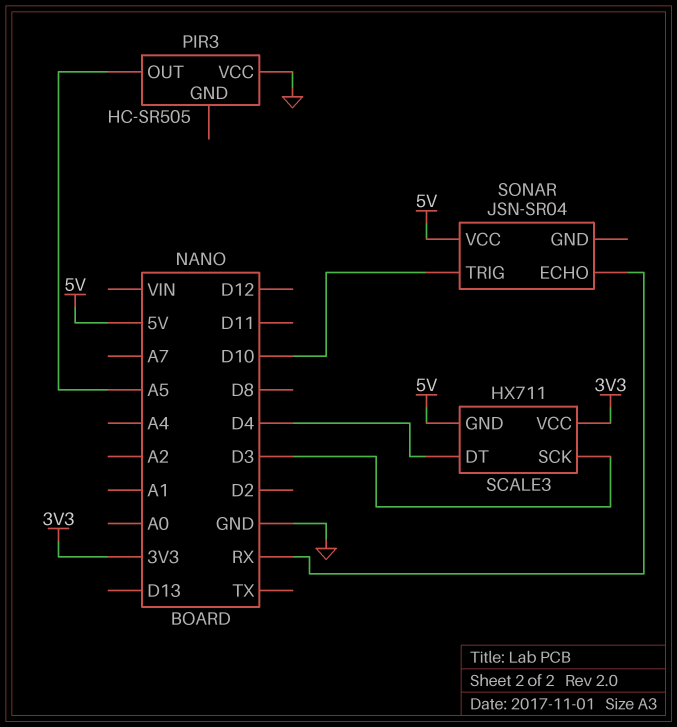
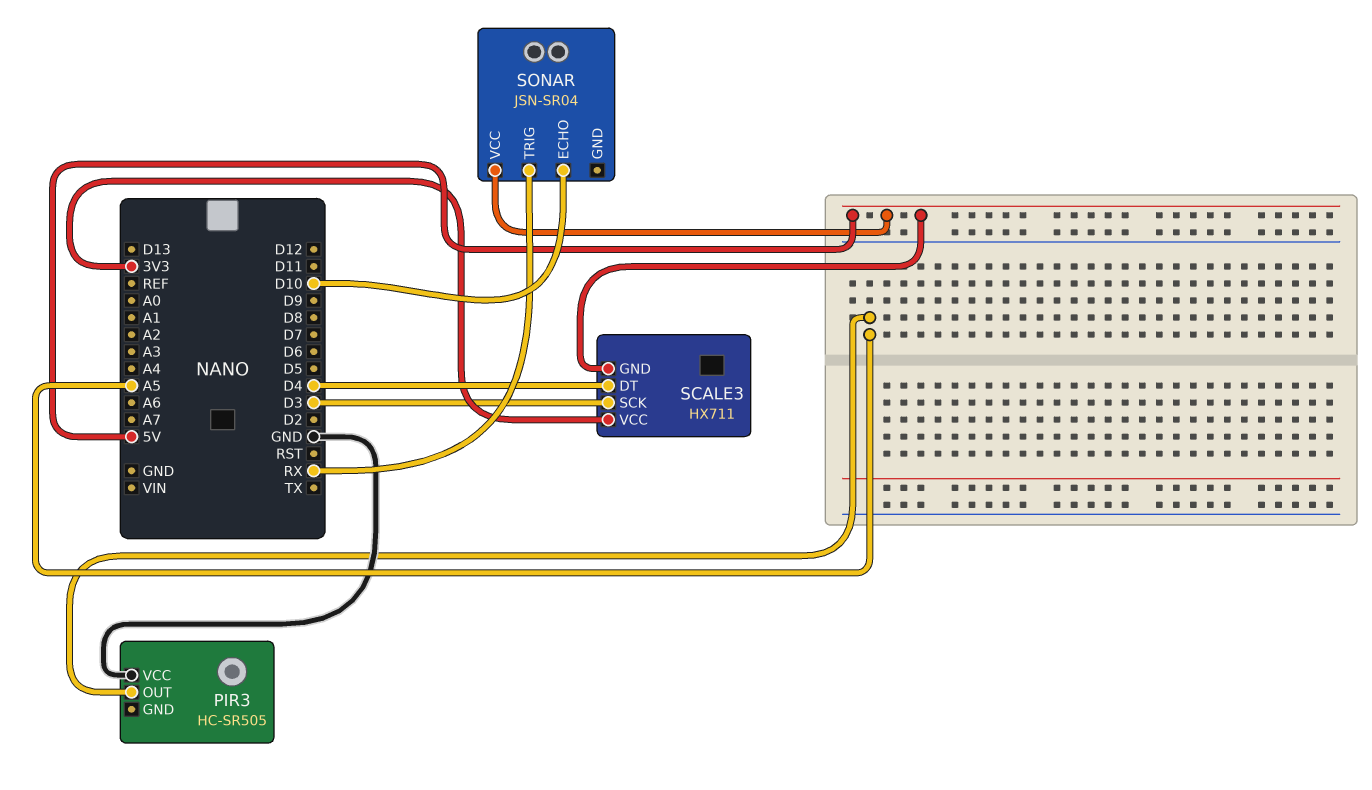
SONAR pin ECHO: RX -> D10
SONAR pin TRIG: D10 -> RX

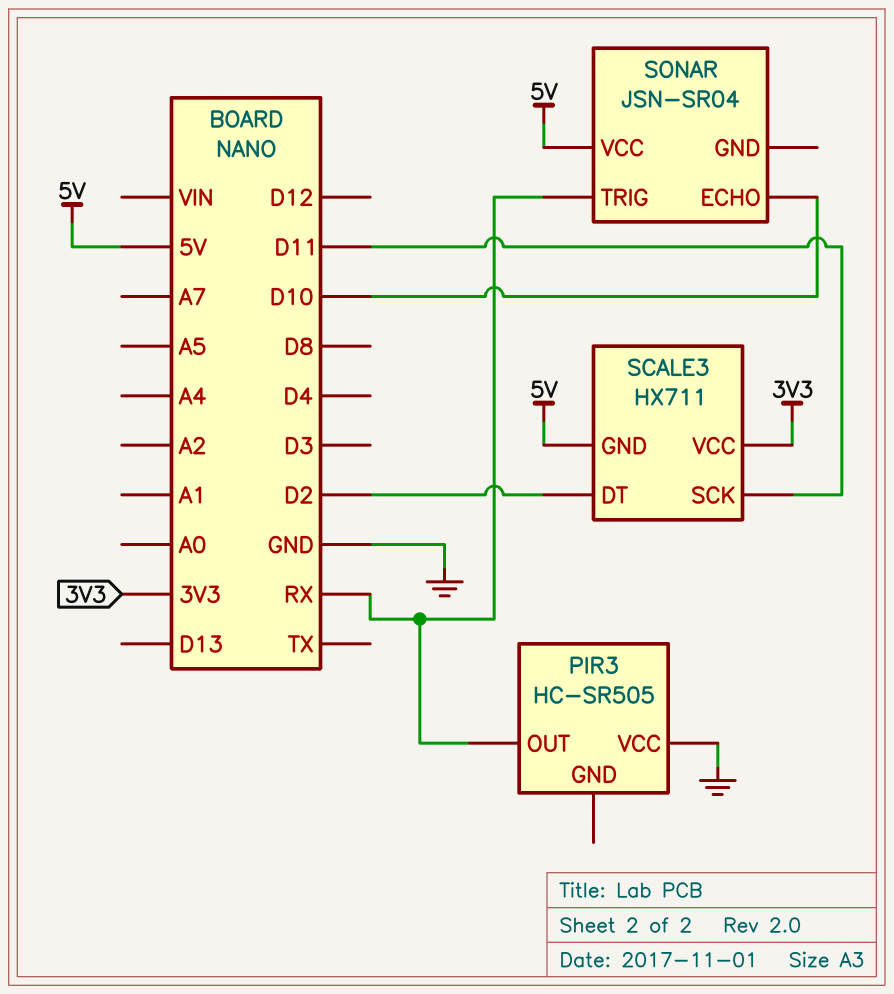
PIR3 pin OUT: A5 -> RX
SCALE3 pin DT: D4 -> D2
SCALE3 pin SCK: D3 -> D11

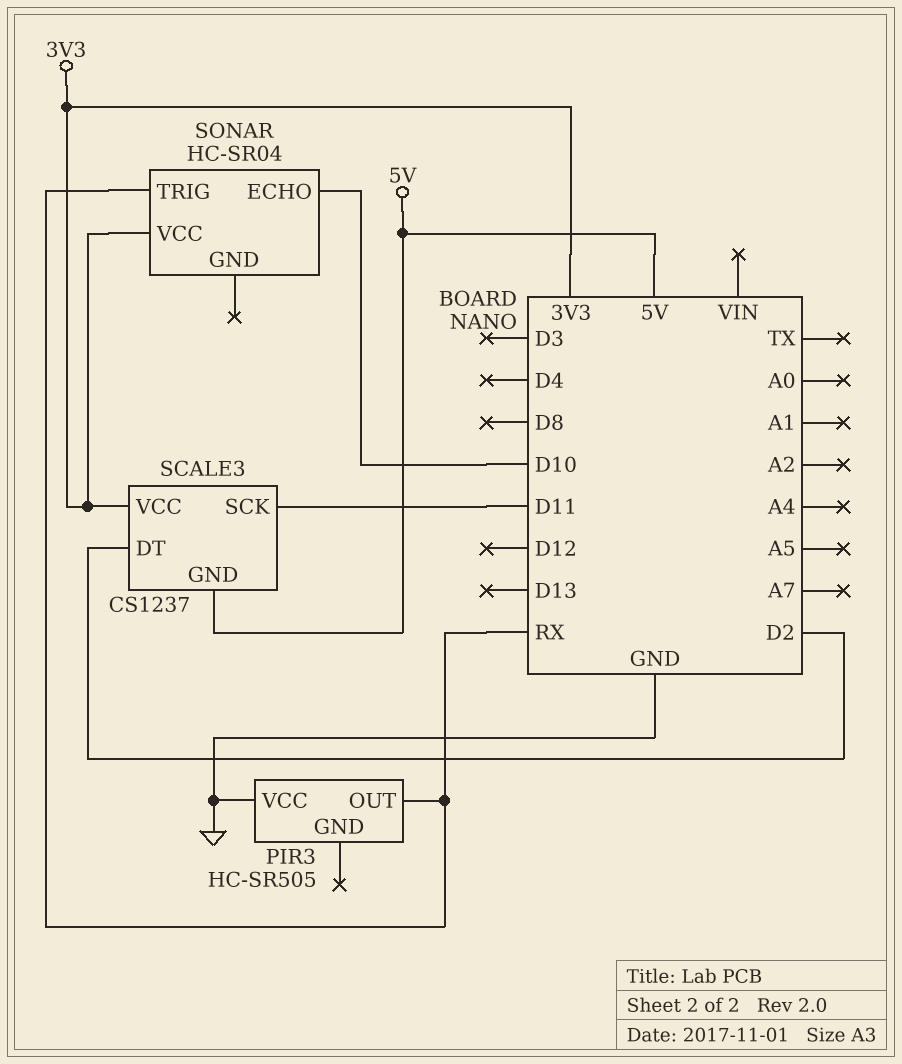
SCALE3: HX711 -> CS1237
SONAR: JSN-SR04 -> HC-SR04
SONAR pin VCC: 5V -> 3V3

